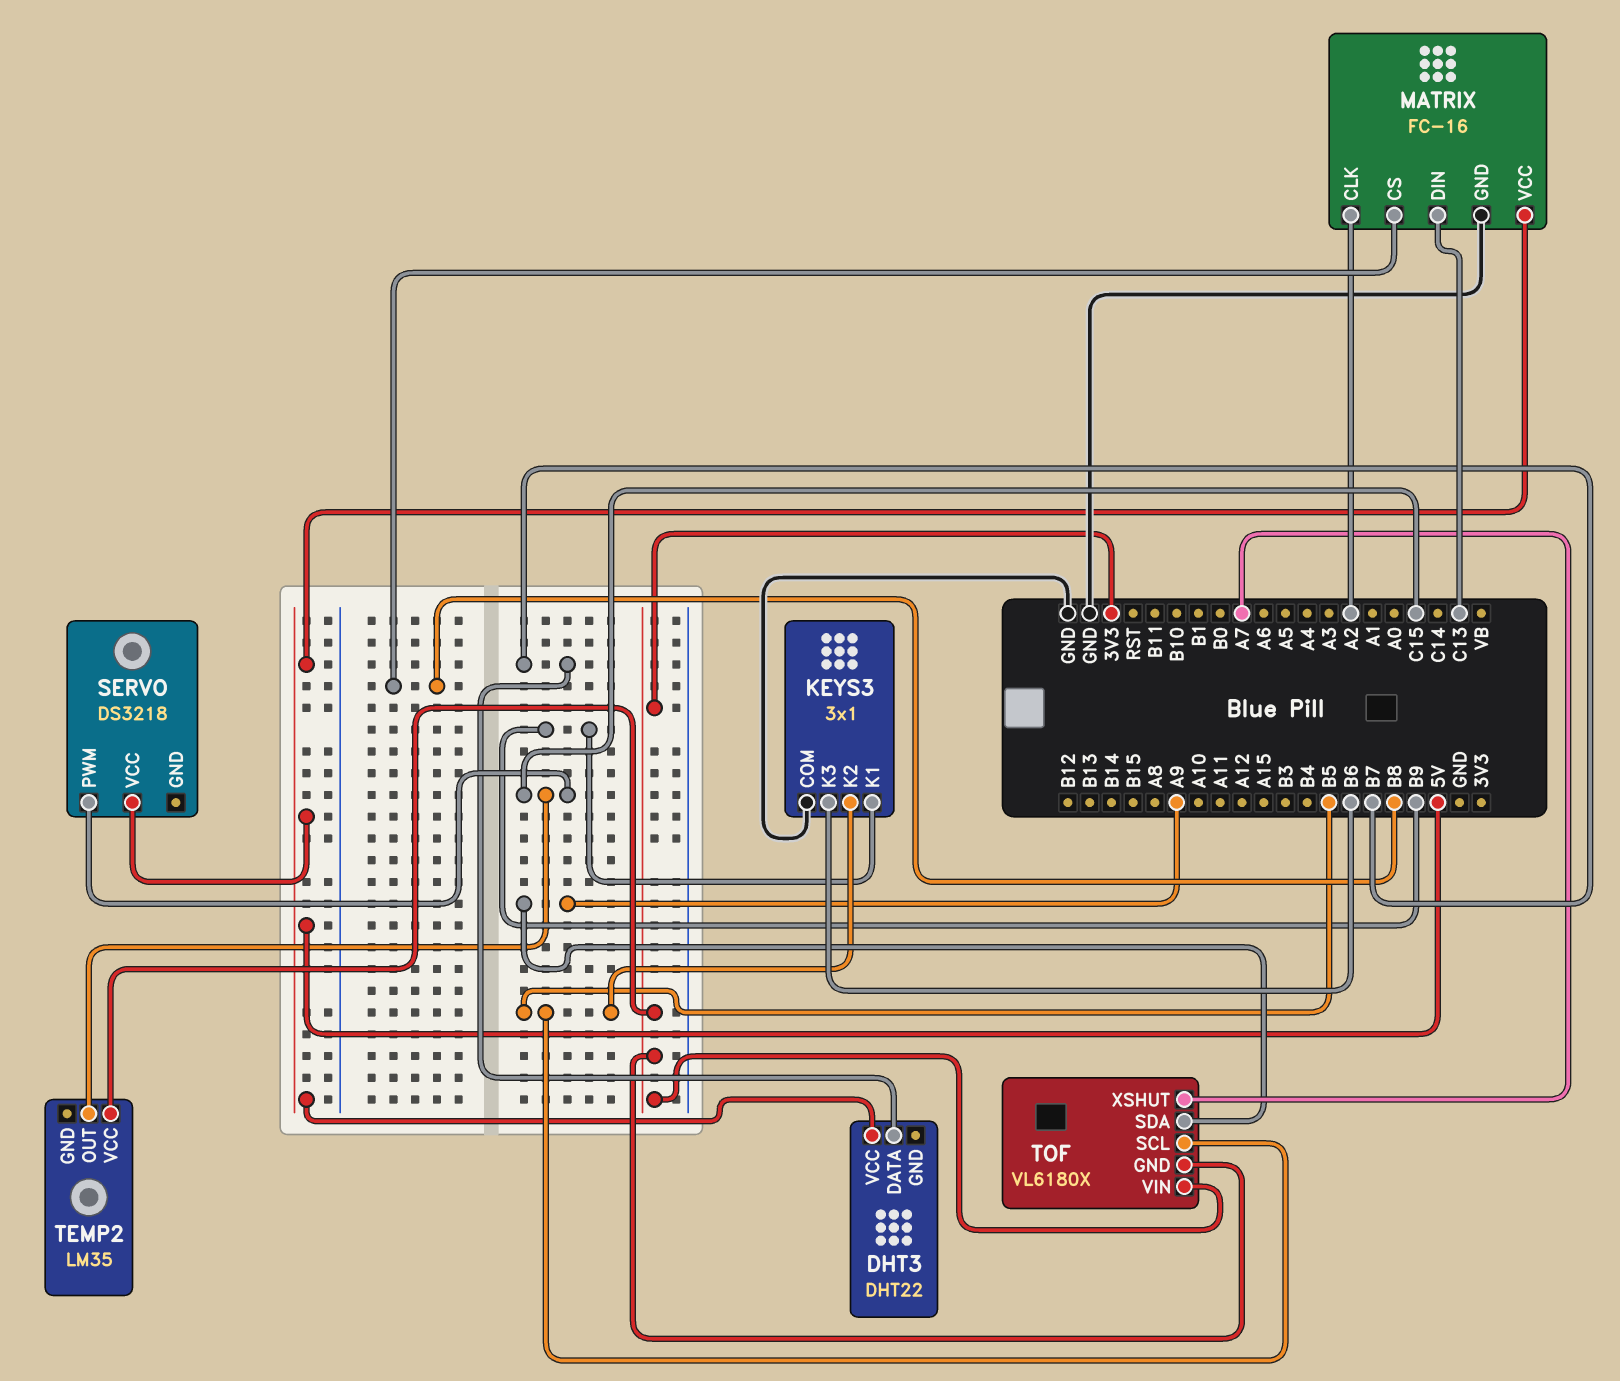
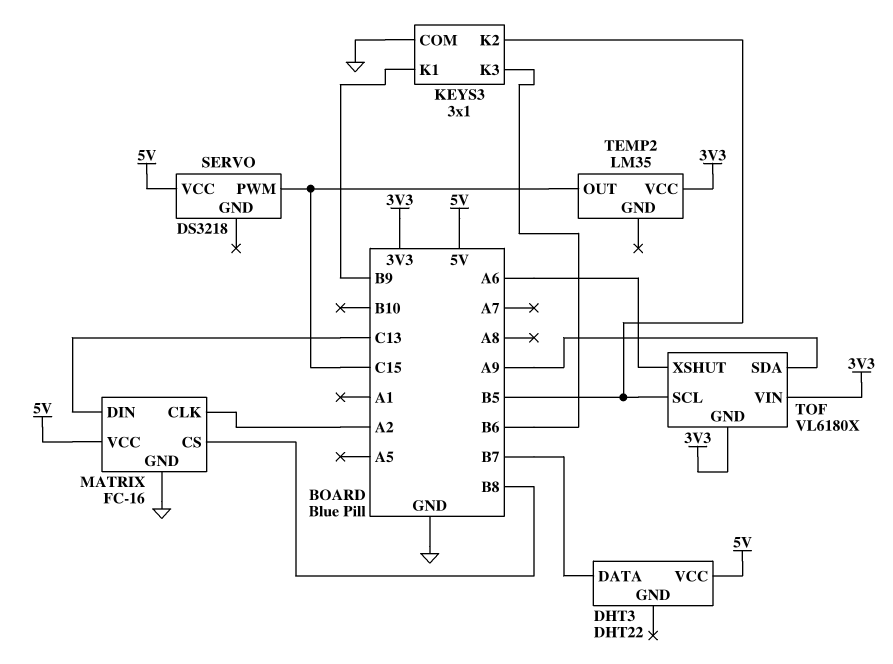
TOF pin XSHUT: A7 -> A6

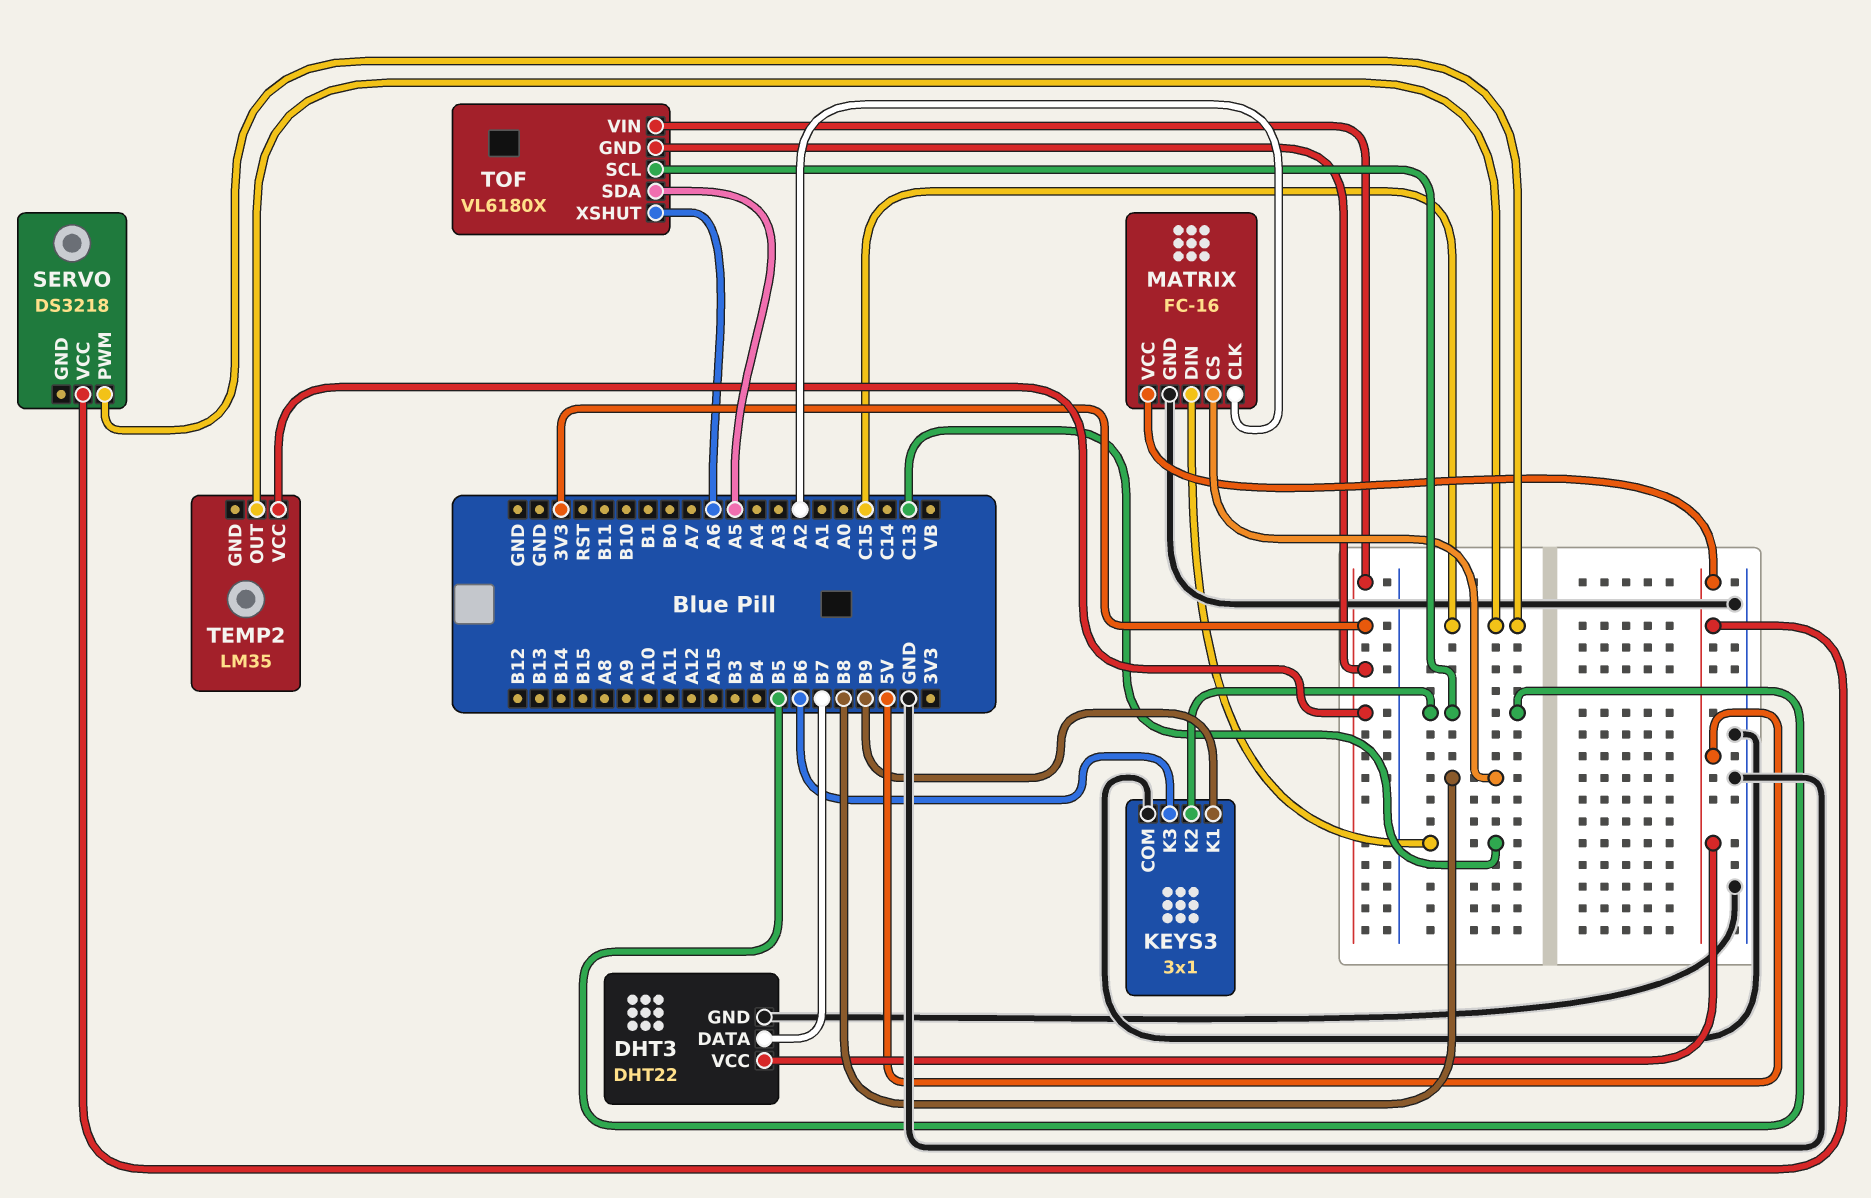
DHT3 pin GND: none -> GND
TOF pin SDA: A9 -> A5

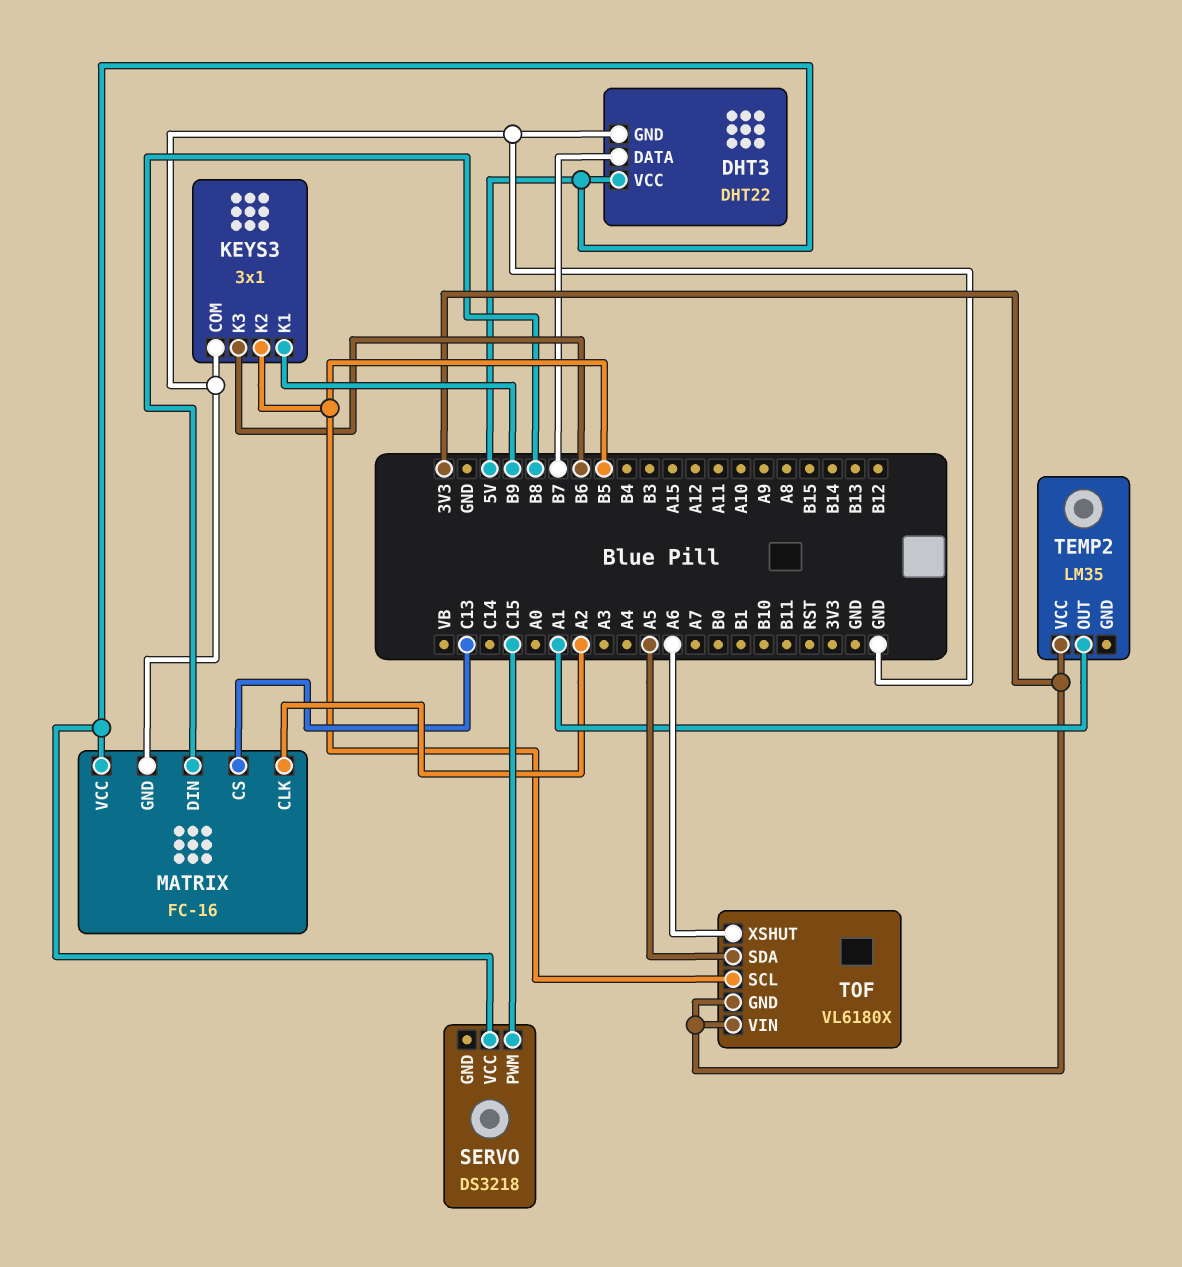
MATRIX pin CS: B8 -> C13
MATRIX pin DIN: C13 -> B8
TEMP2 pin OUT: C15 -> A1

